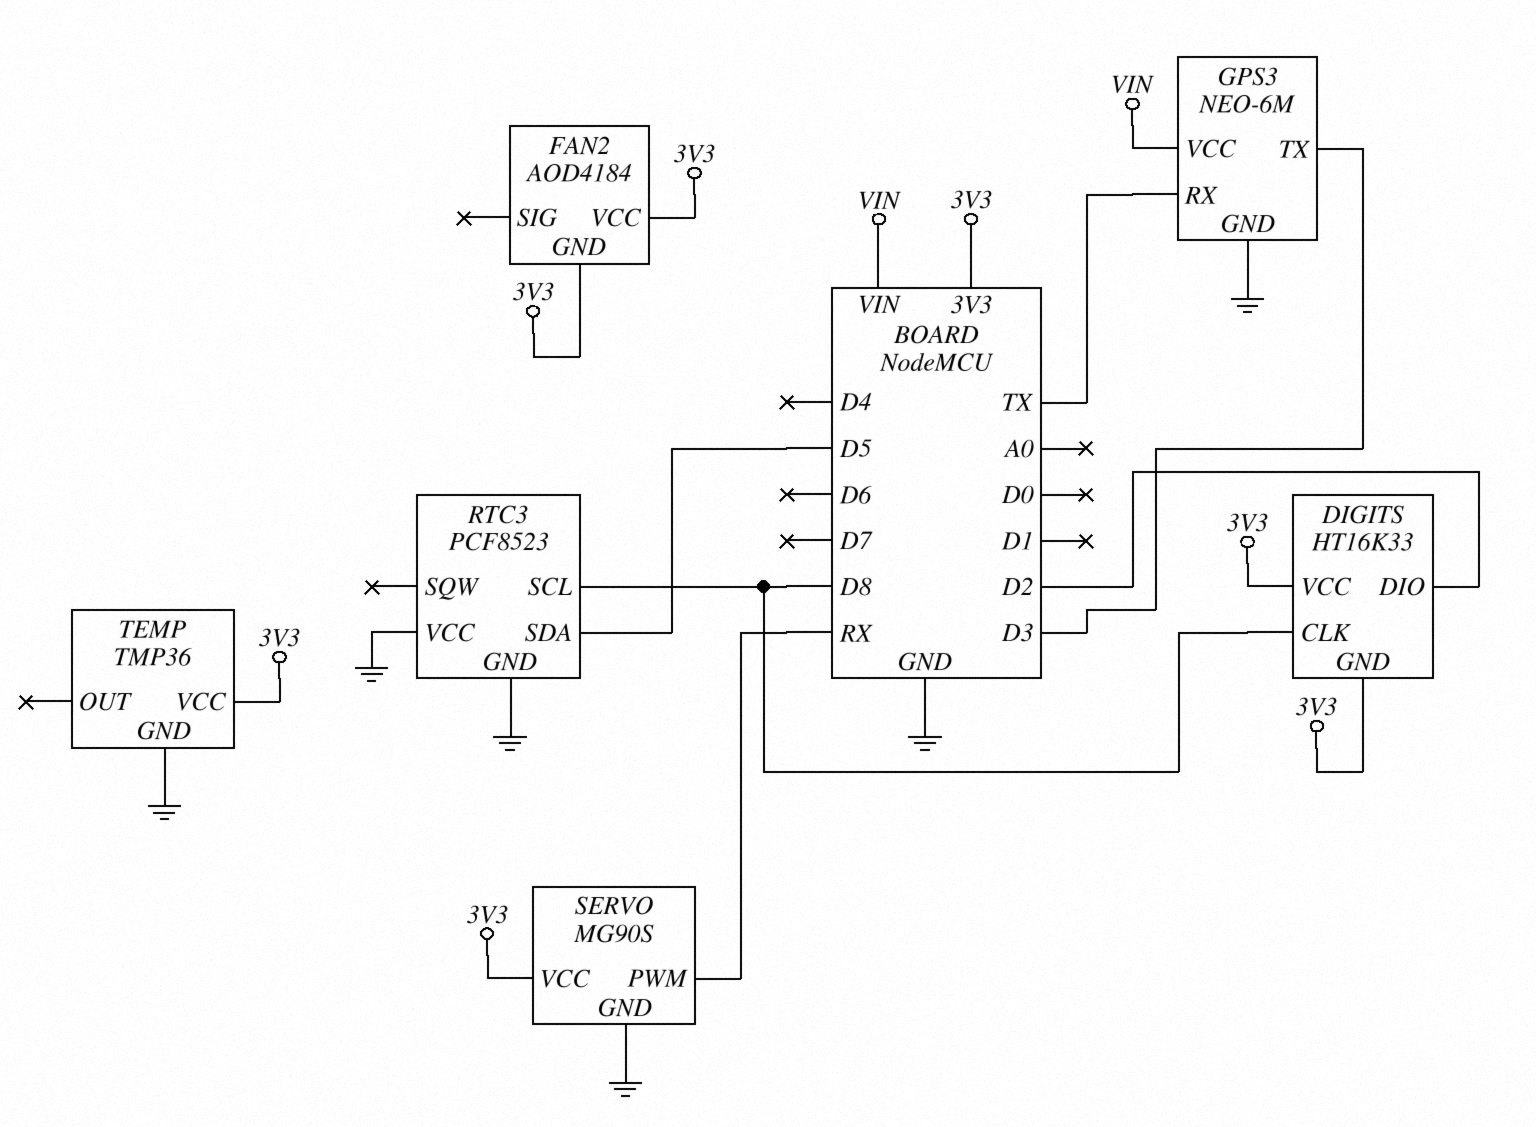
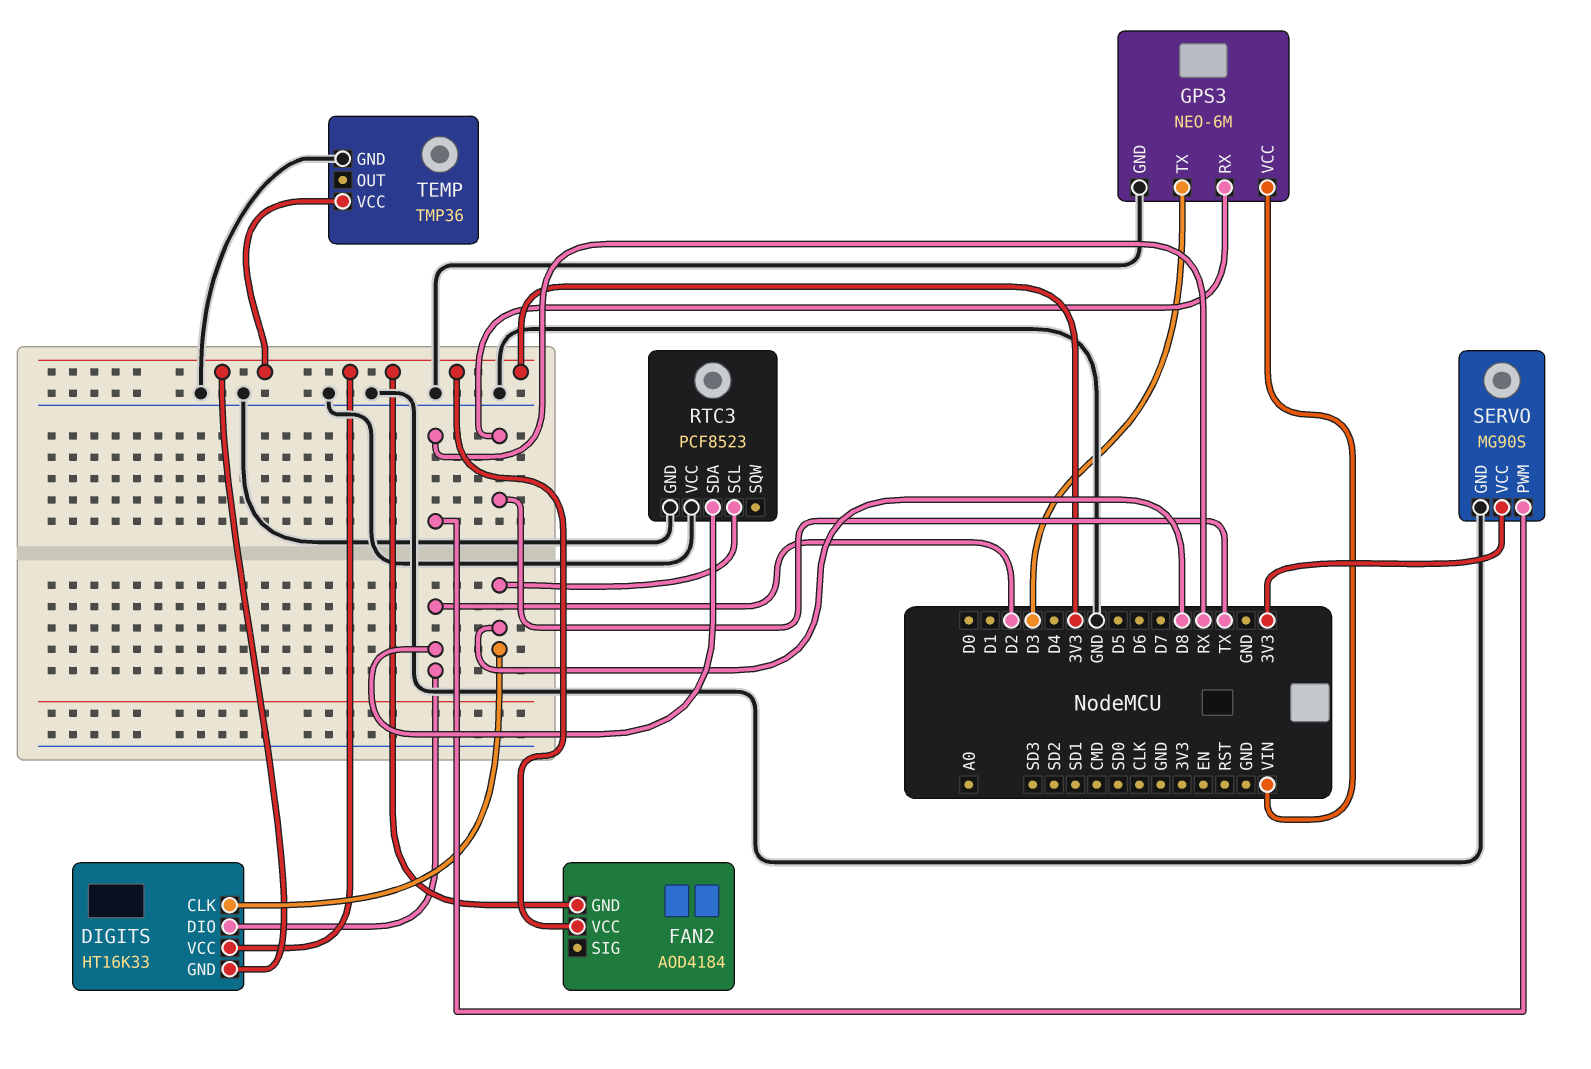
RTC3 pin SDA: D5 -> D2

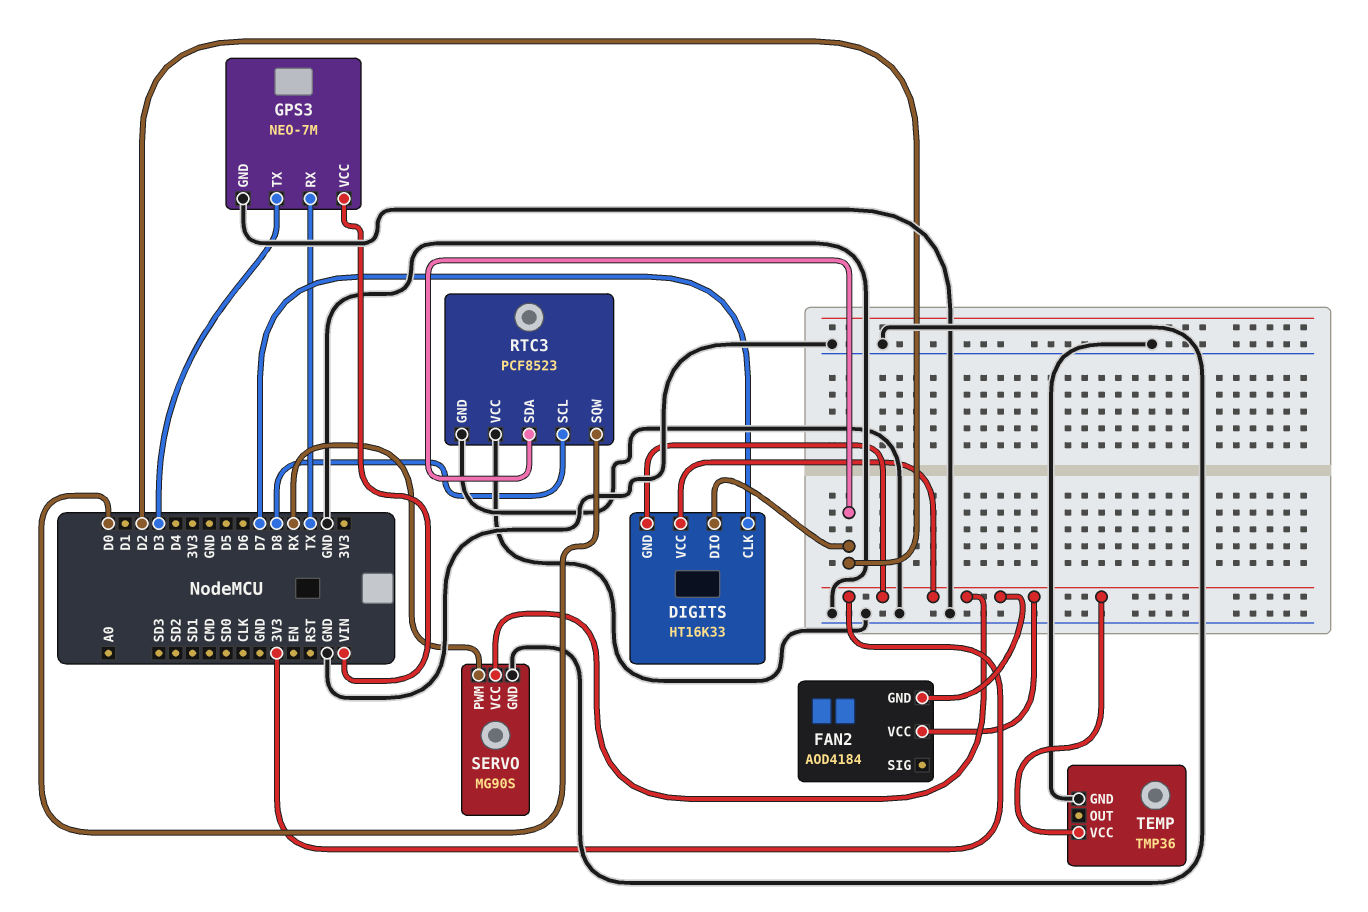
DIGITS pin CLK: D8 -> D7
GPS3: NEO-6M -> NEO-7M
RTC3 pin SQW: none -> D0

